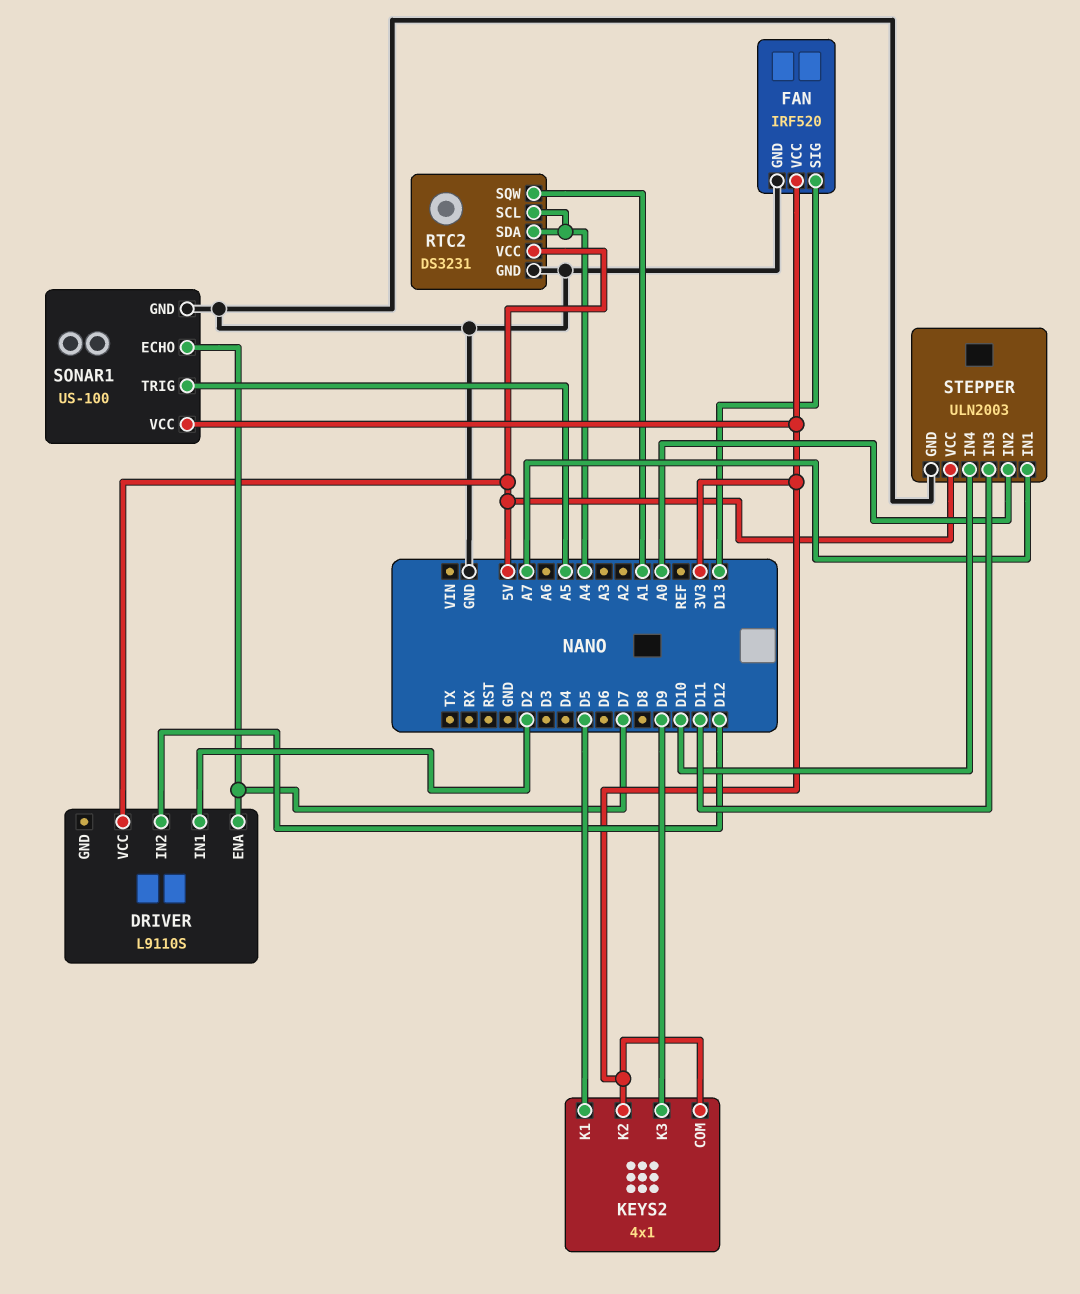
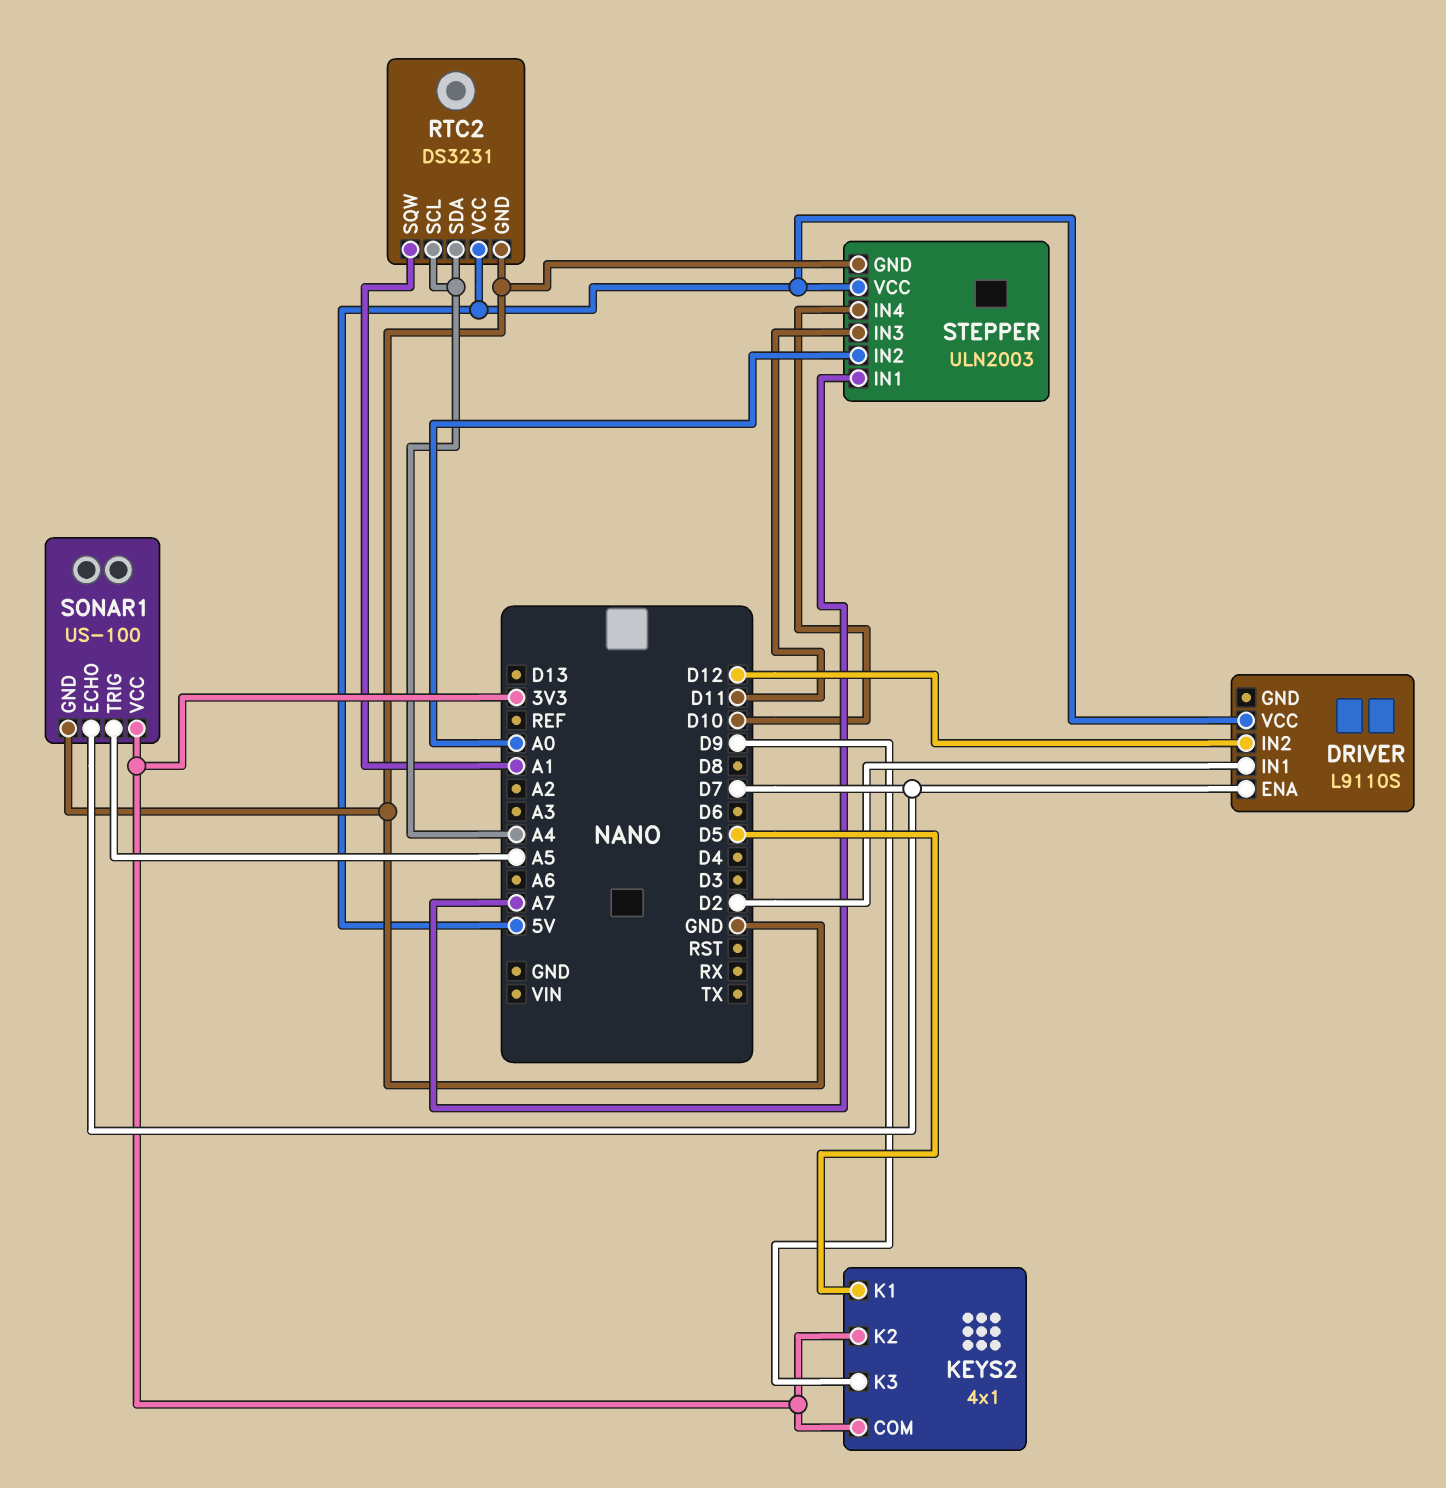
FAN: IRF520 -> none
FAN pin GND: GND -> none
FAN pin SIG: D13 -> none
FAN pin VCC: 3V3 -> none

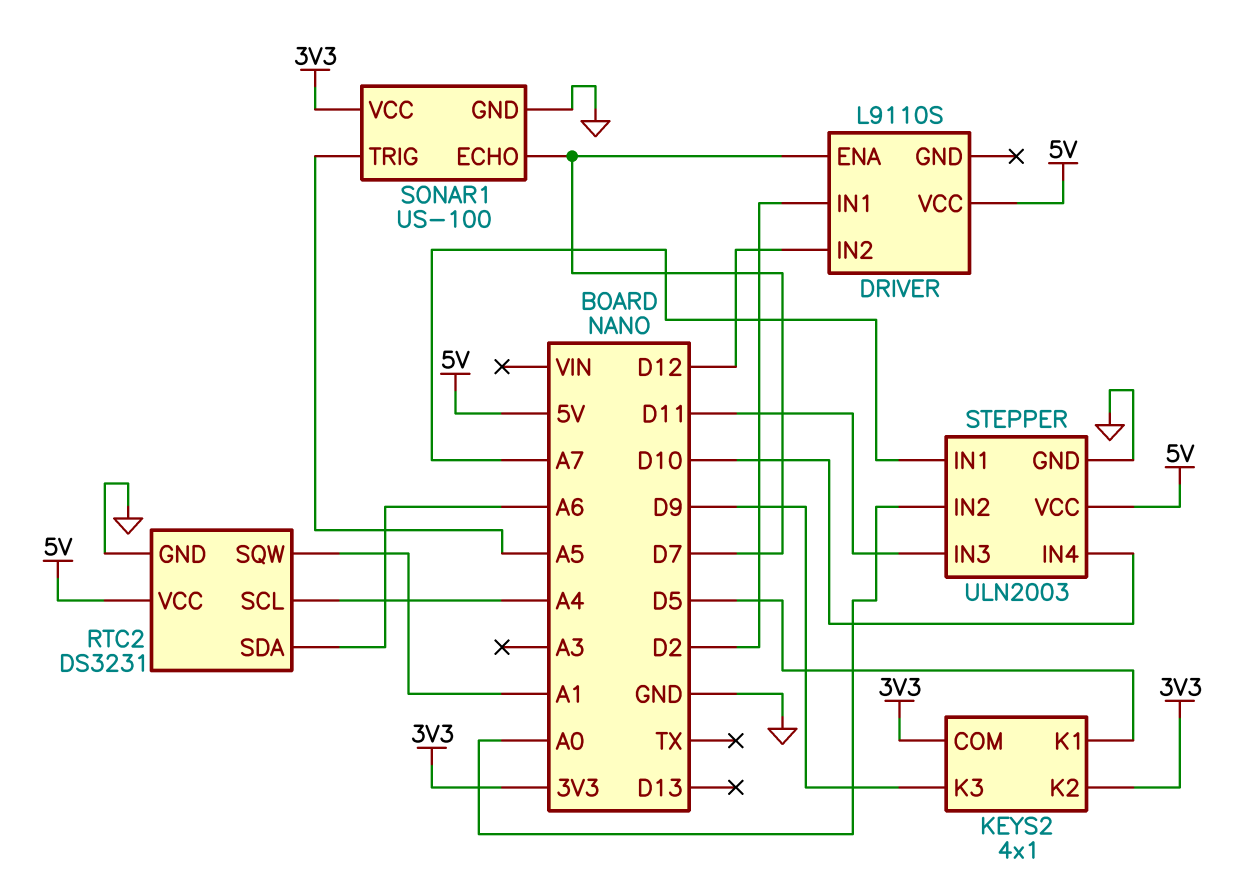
RTC2 pin SDA: A4 -> A6

